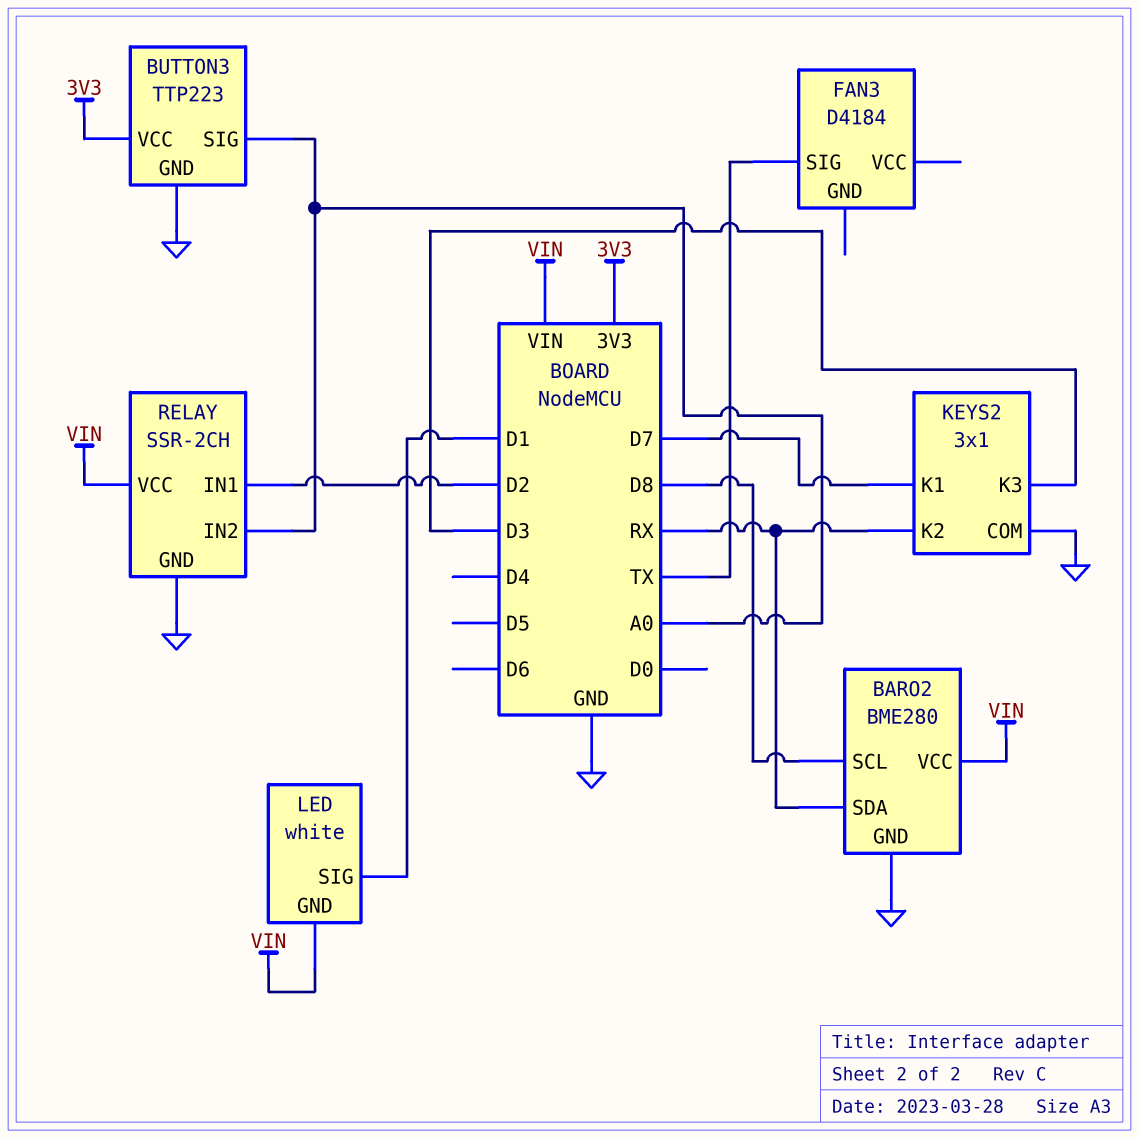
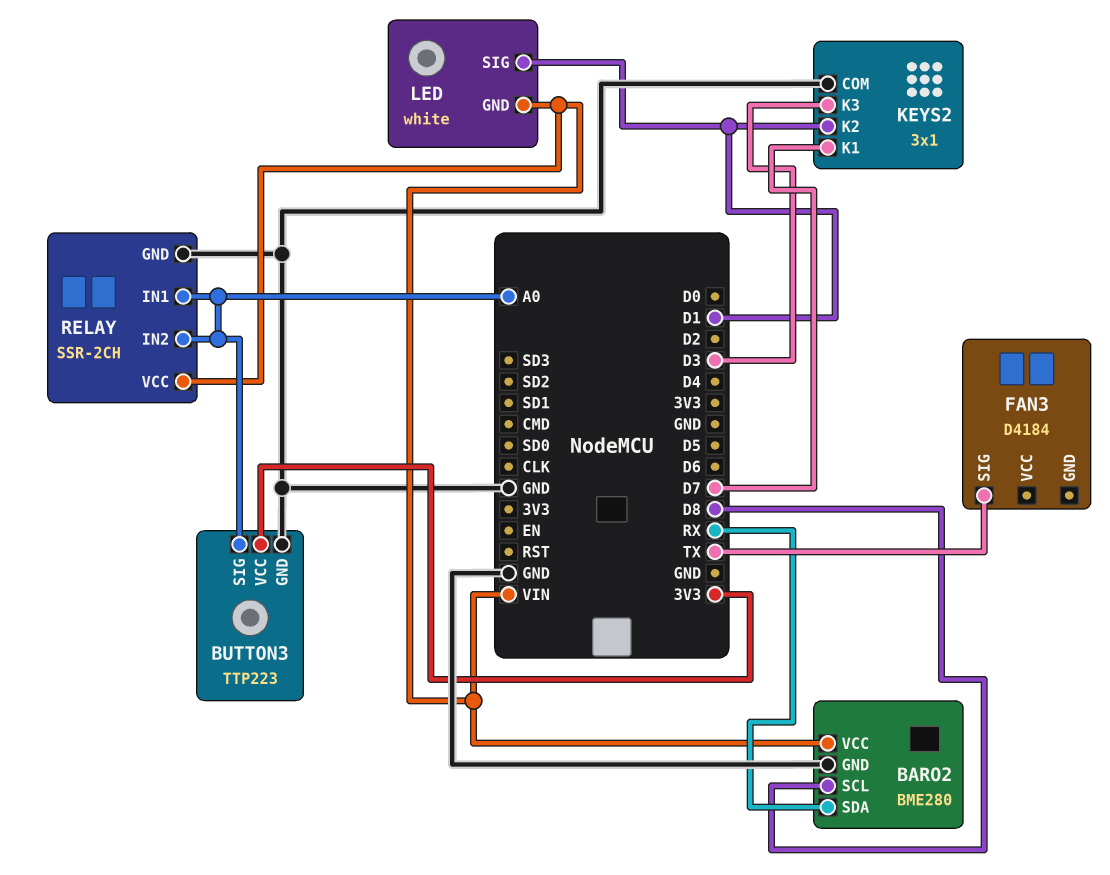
KEYS2 pin K2: RX -> D1
RELAY pin IN1: D2 -> A0

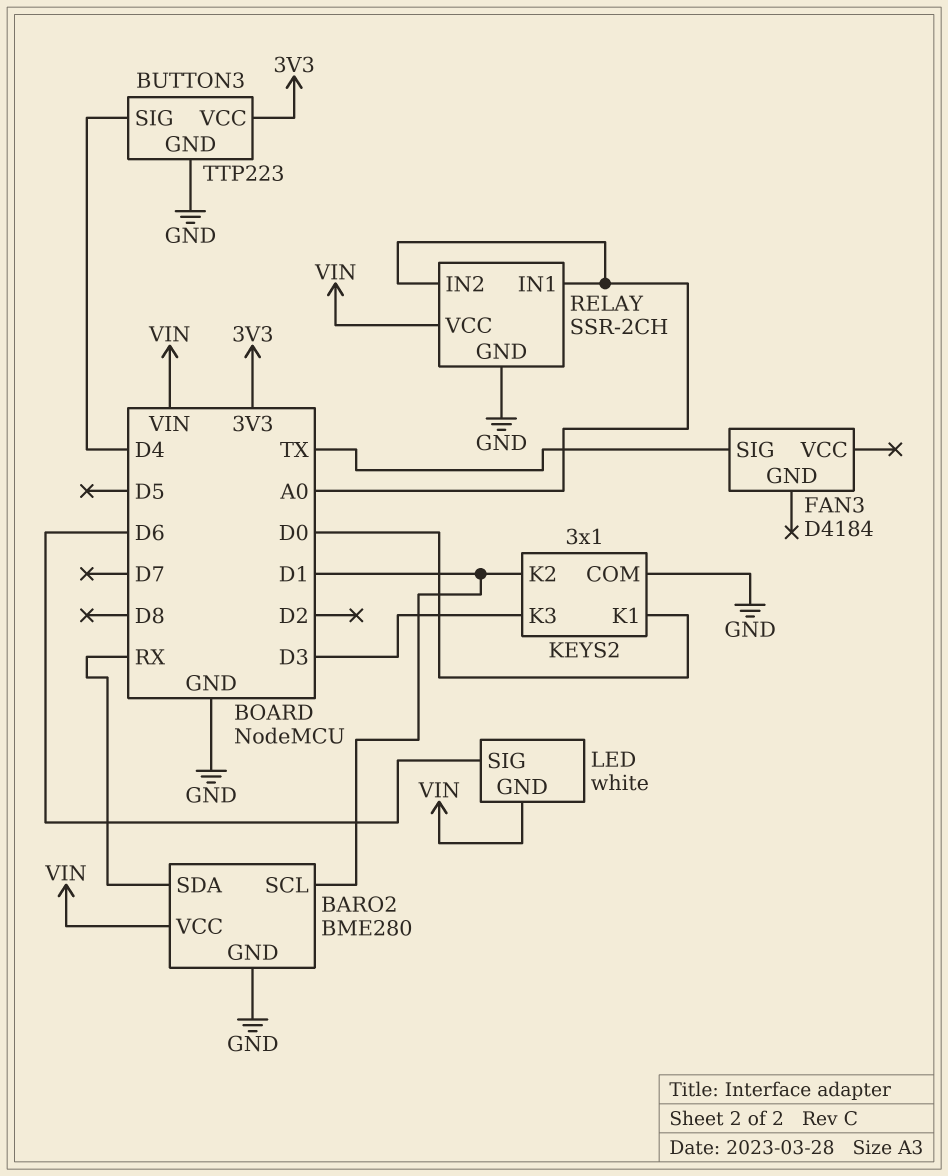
BARO2 pin SCL: D8 -> D1
BUTTON3 pin SIG: A0 -> D4
KEYS2 pin K1: D7 -> D0
LED pin SIG: D1 -> D6

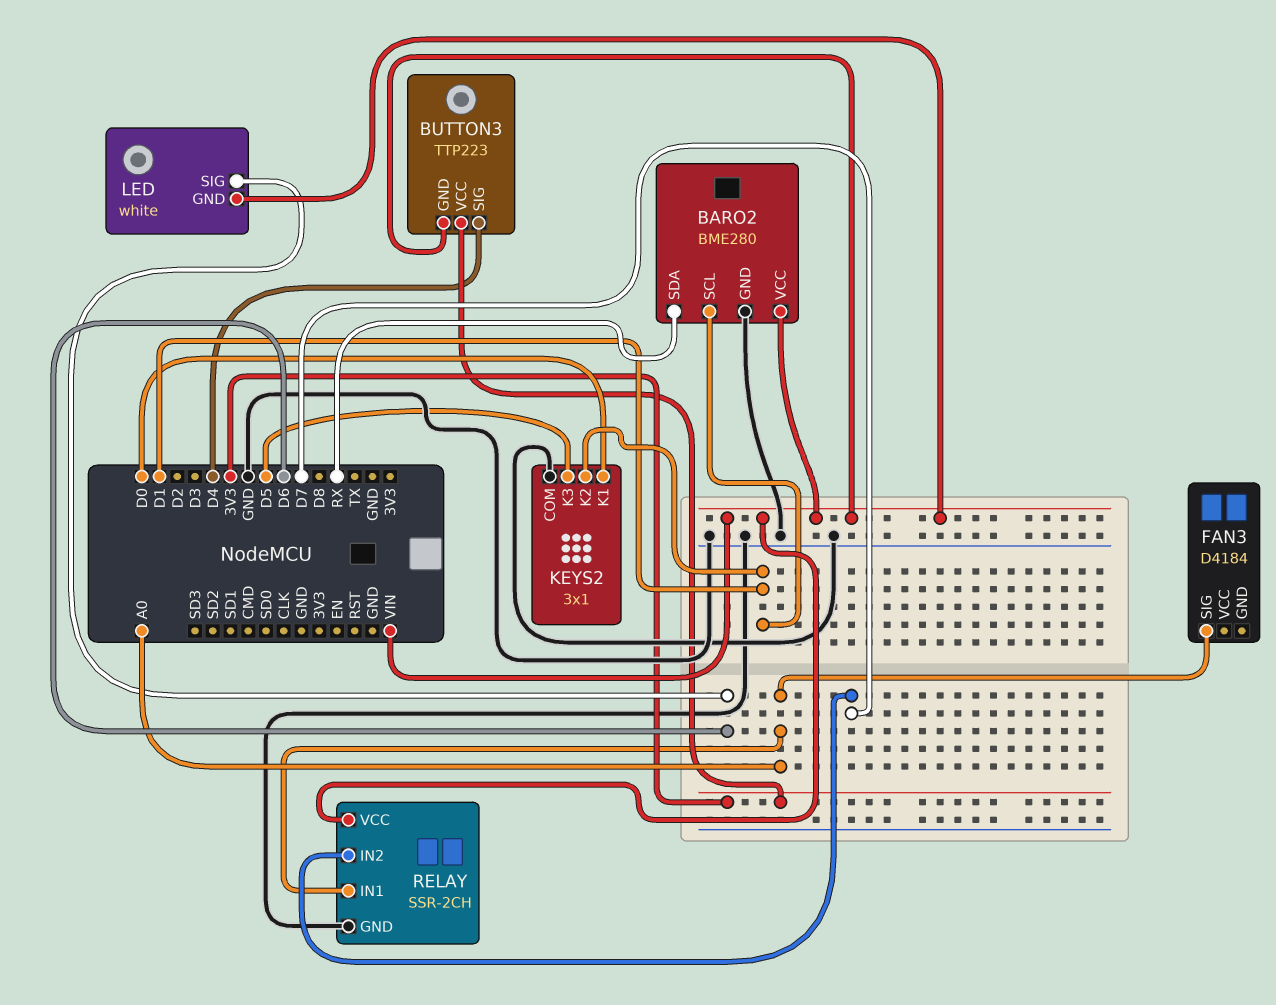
BUTTON3 pin GND: GND -> VIN
FAN3 pin SIG: TX -> A0
KEYS2 pin K3: D3 -> D5
RELAY pin IN2: A0 -> D7

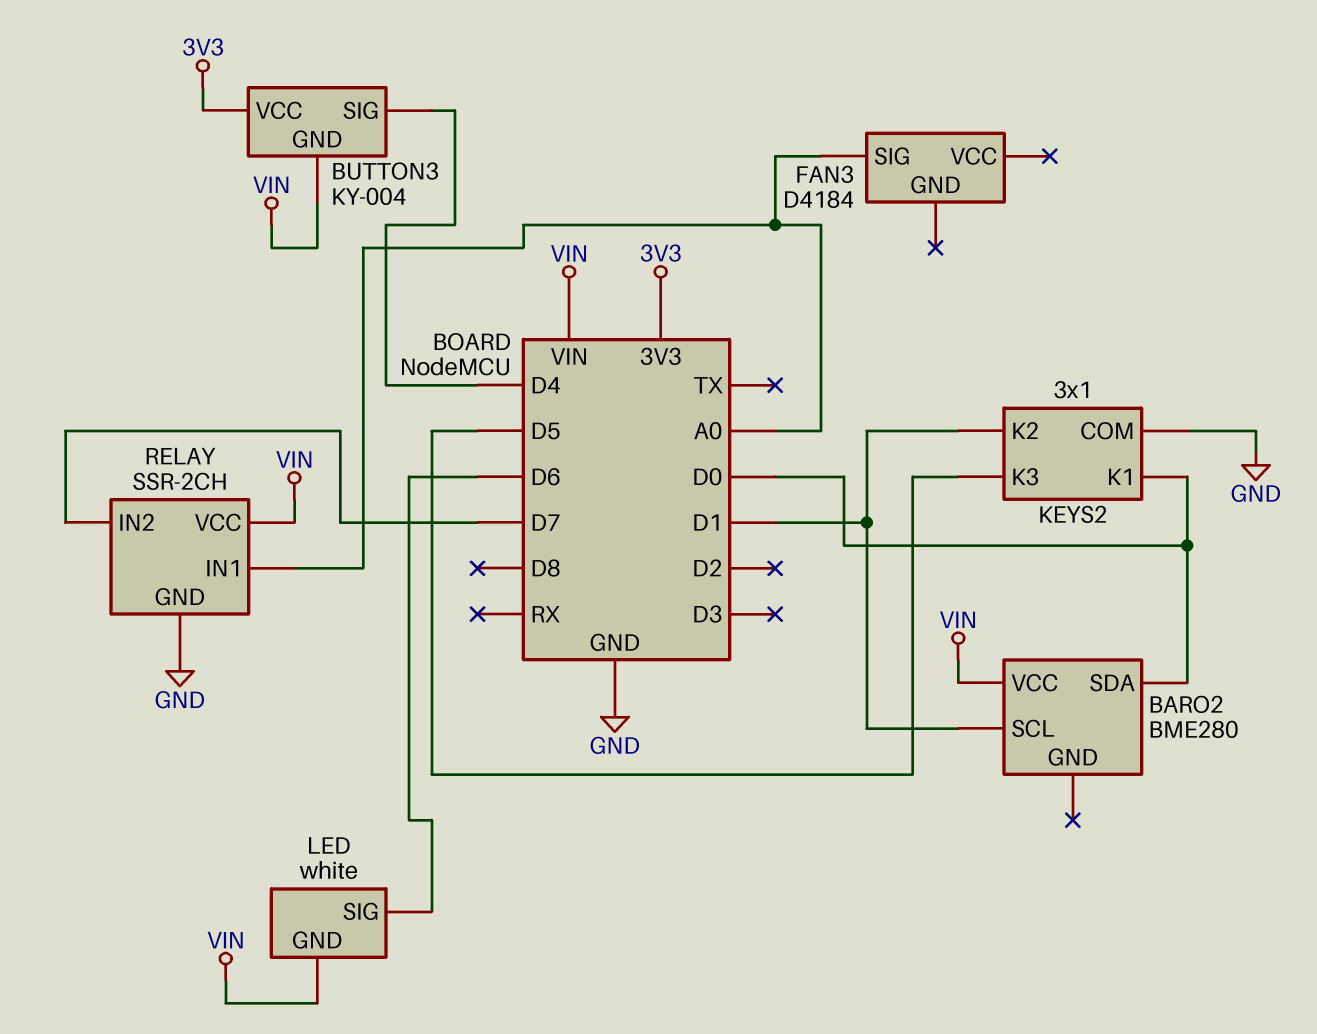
BARO2 pin GND: GND -> none
BARO2 pin SDA: RX -> D0
BUTTON3: TTP223 -> KY-004

